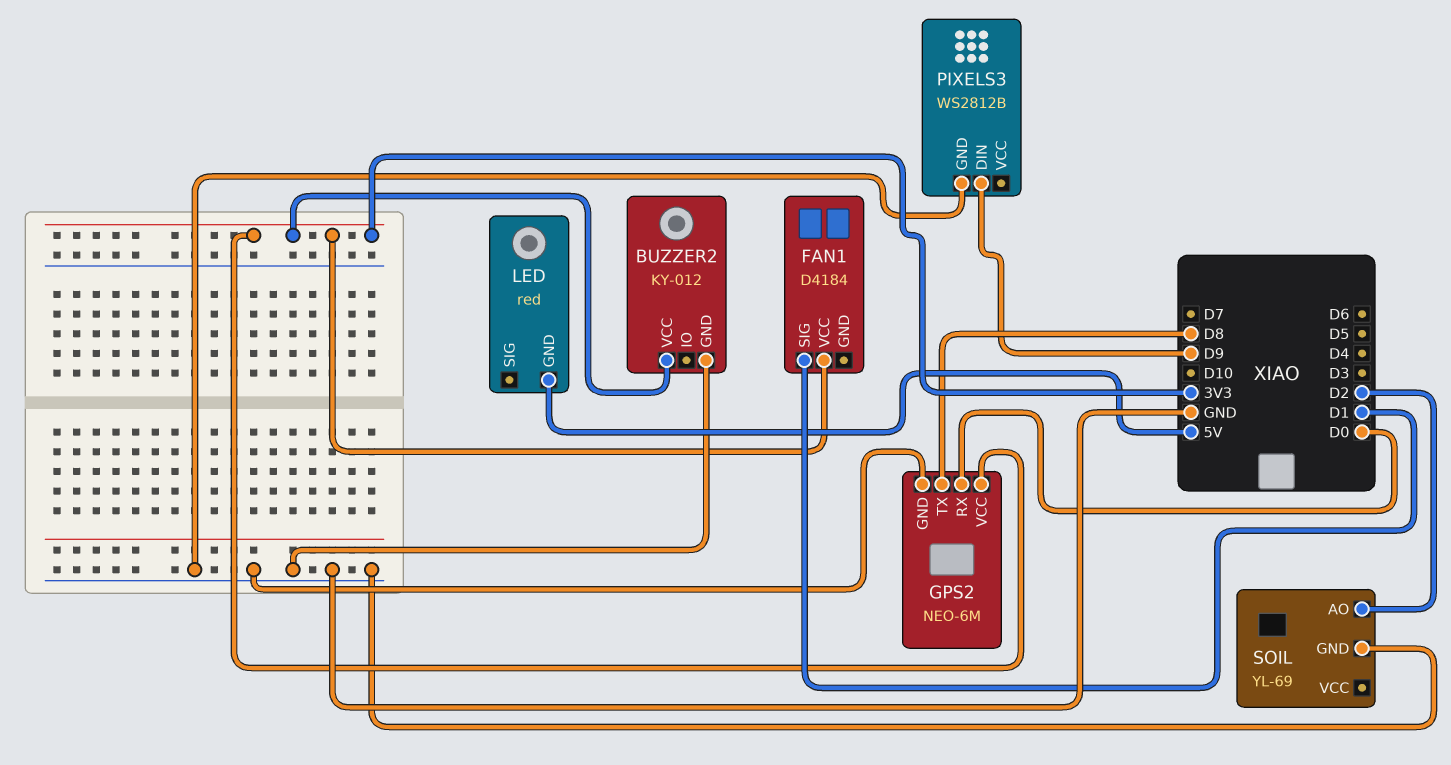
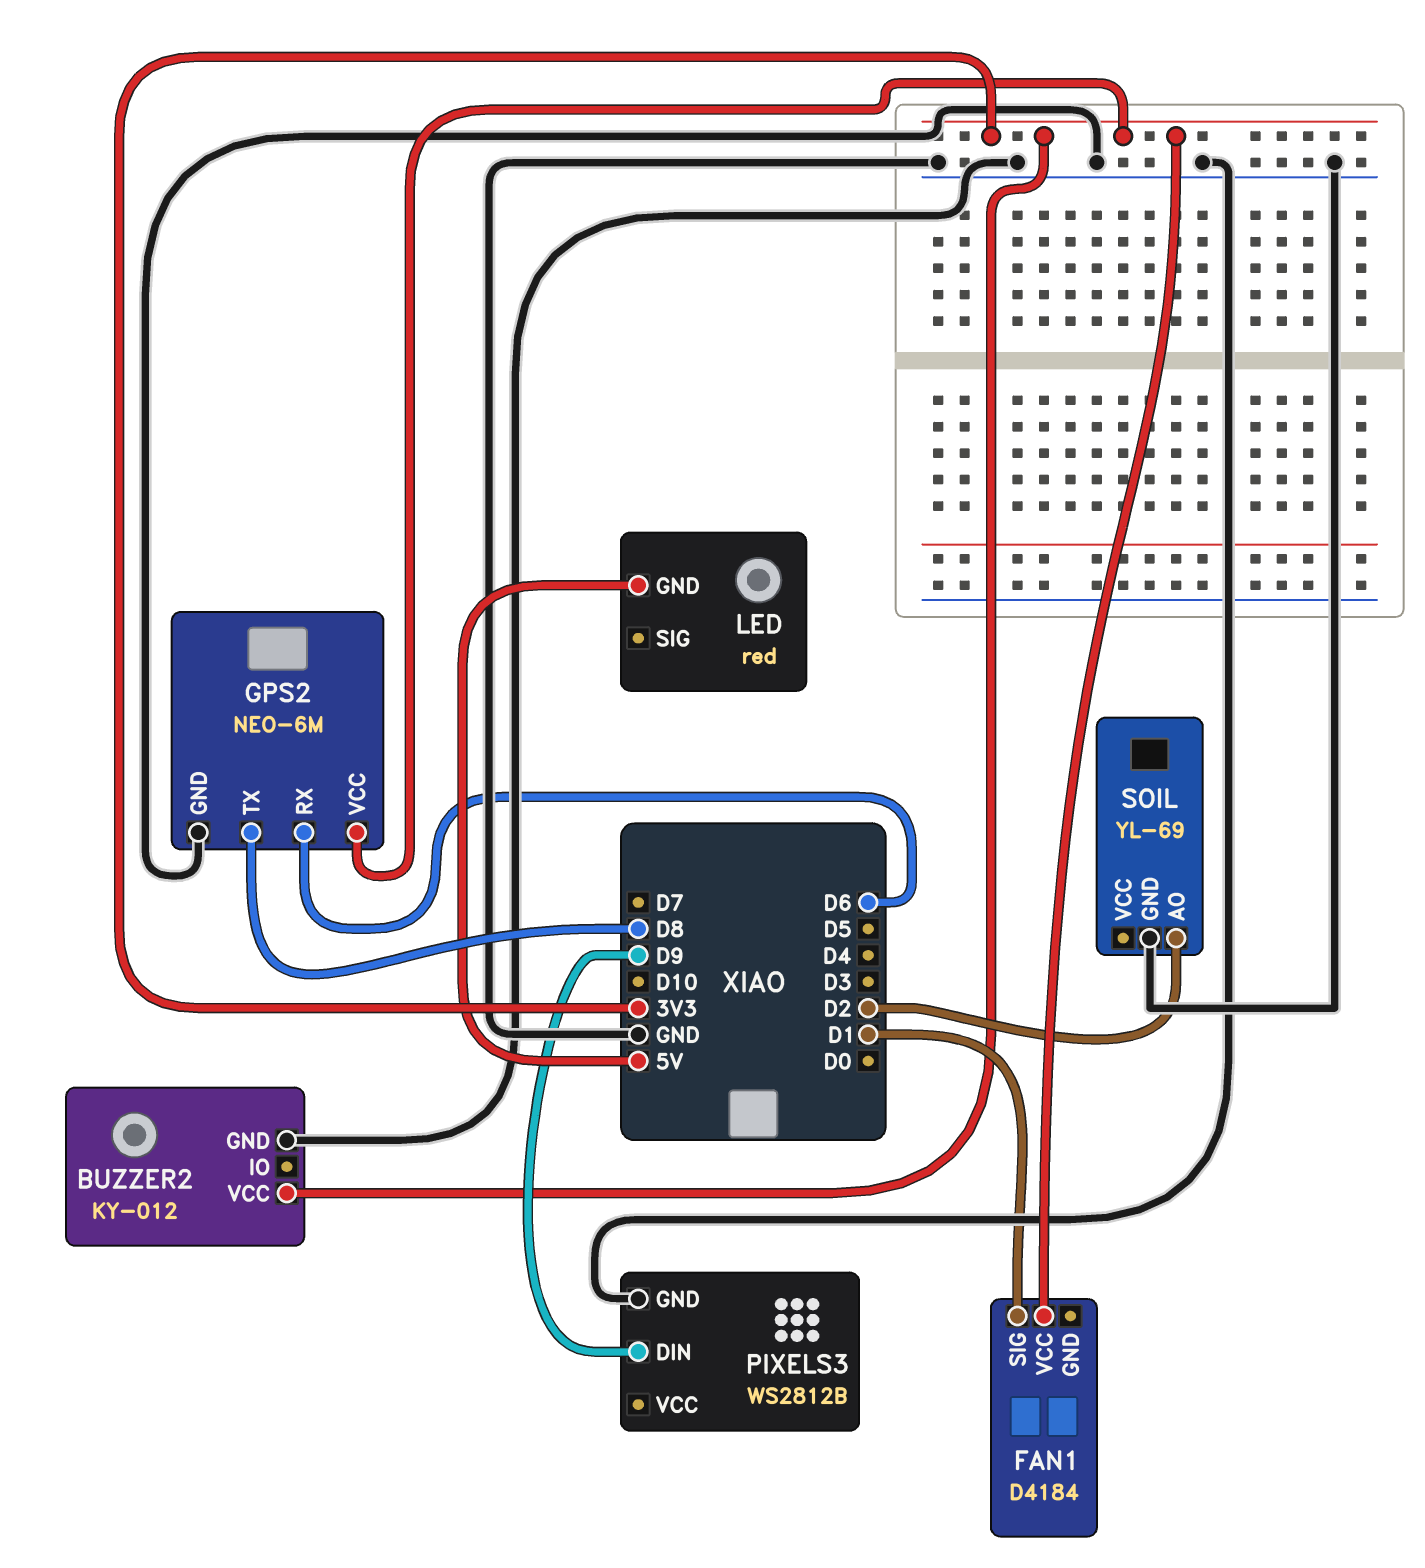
GPS2 pin RX: D0 -> D6

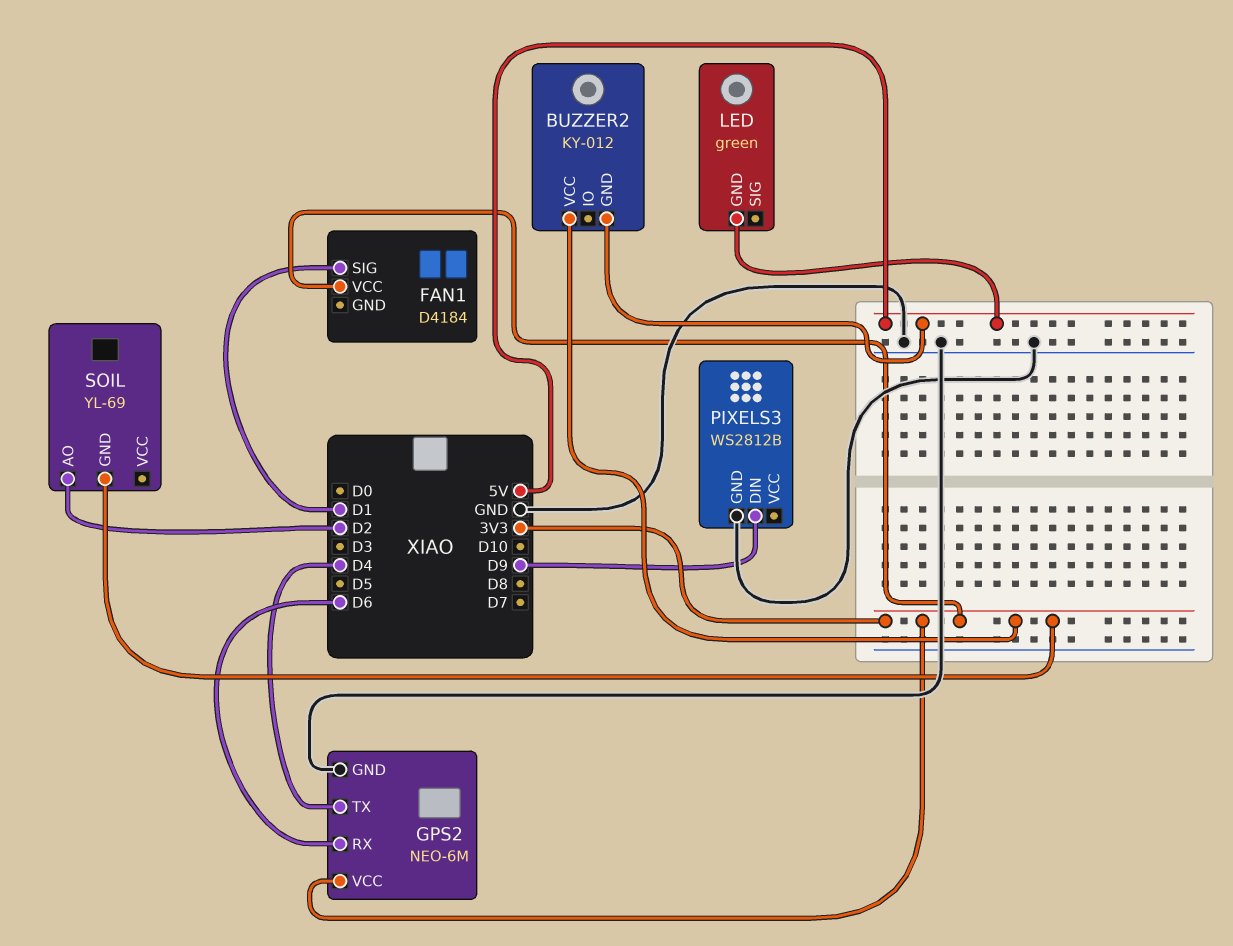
BUZZER2 pin GND: GND -> 5V
GPS2 pin TX: D8 -> D4
LED: red -> green
SOIL pin GND: GND -> 3V3

